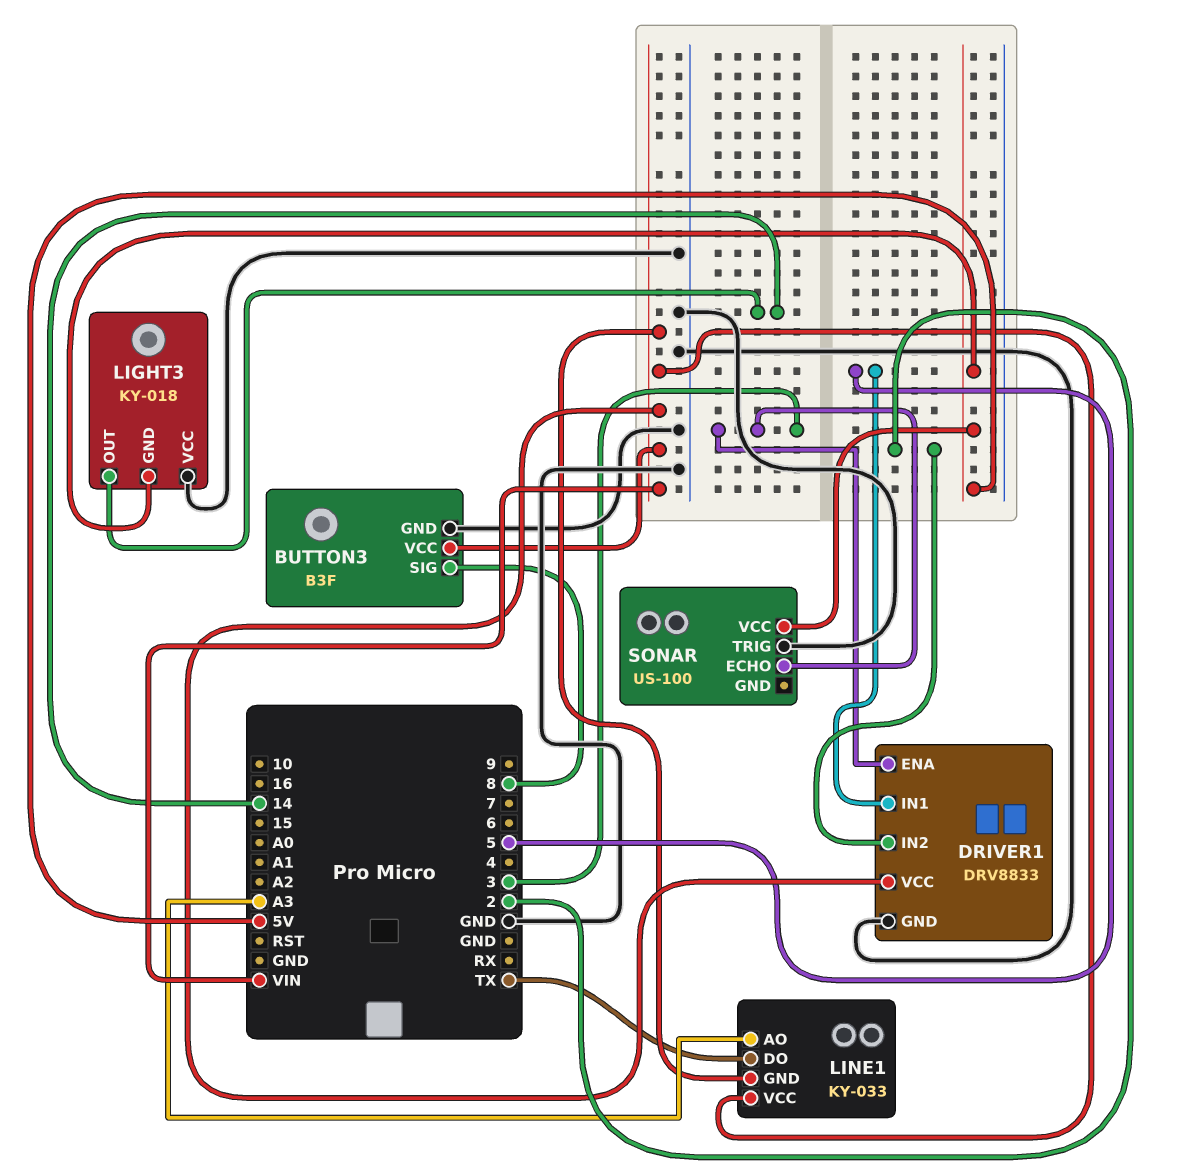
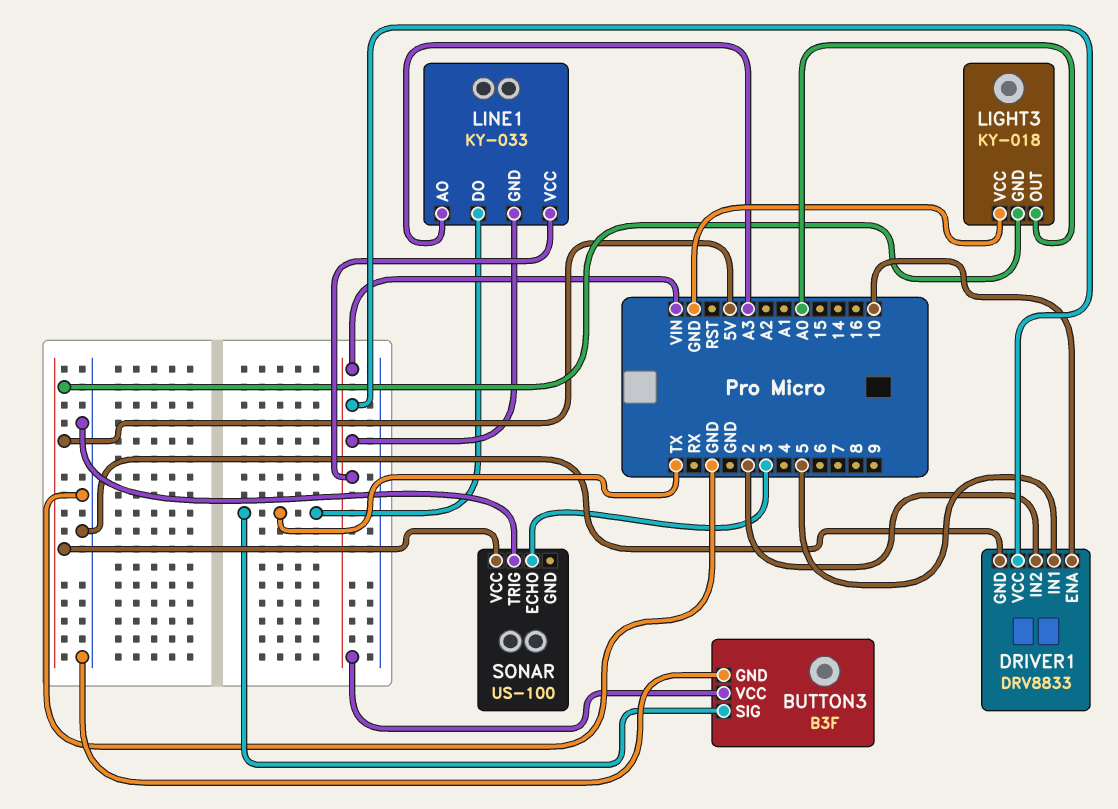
BUTTON3 pin SIG: 8 -> TX
DRIVER1 pin ENA: 3 -> 10
LIGHT3 pin OUT: 14 -> A0

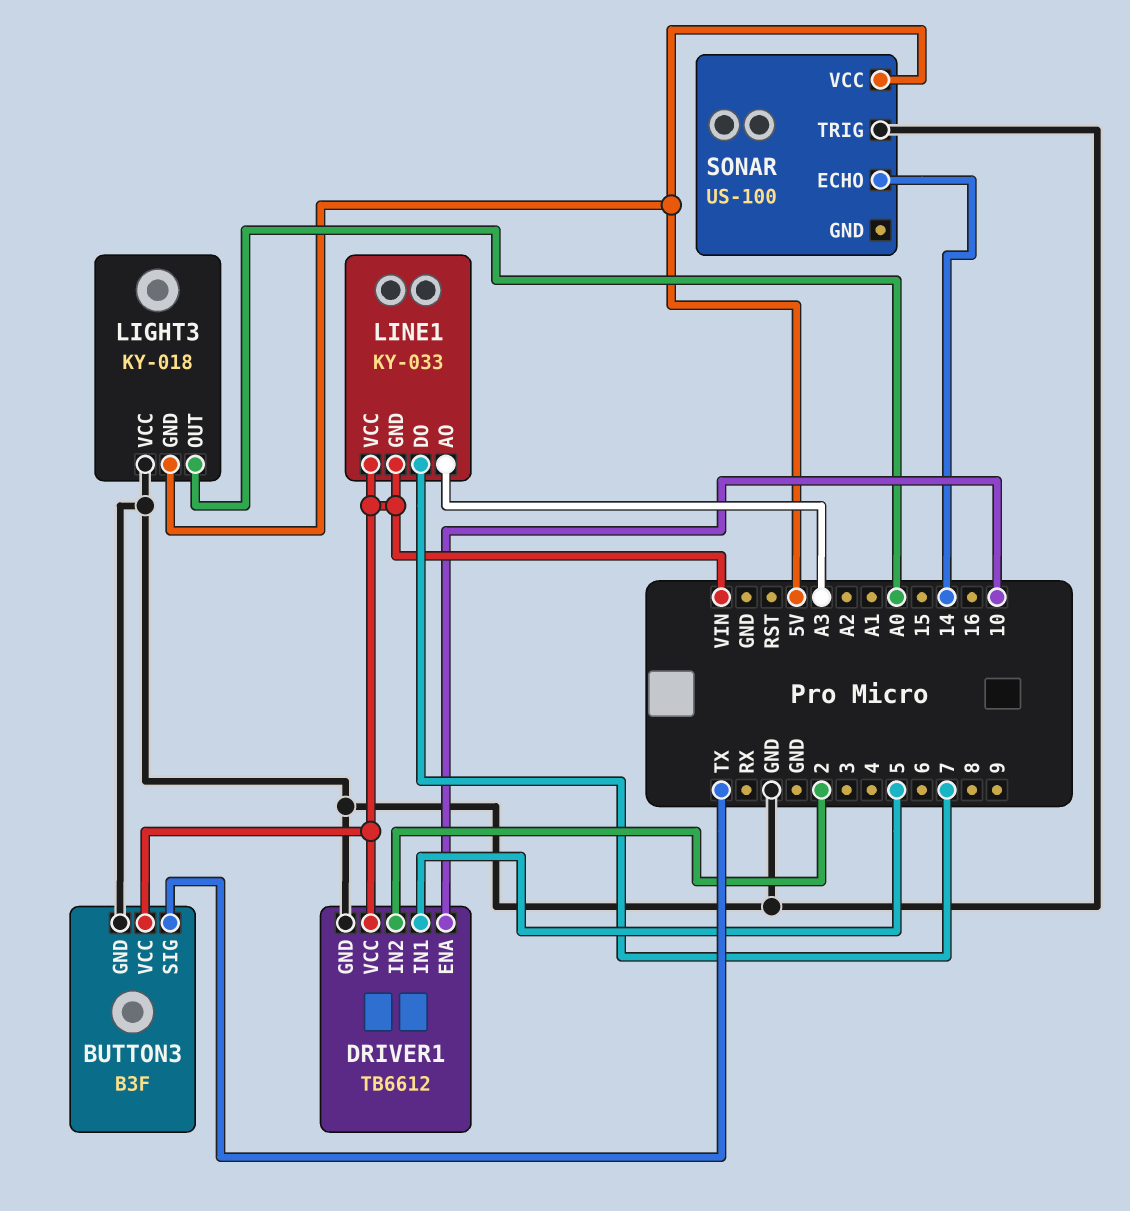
DRIVER1: DRV8833 -> TB6612
LINE1 pin DO: TX -> 7
SONAR pin ECHO: 3 -> 14

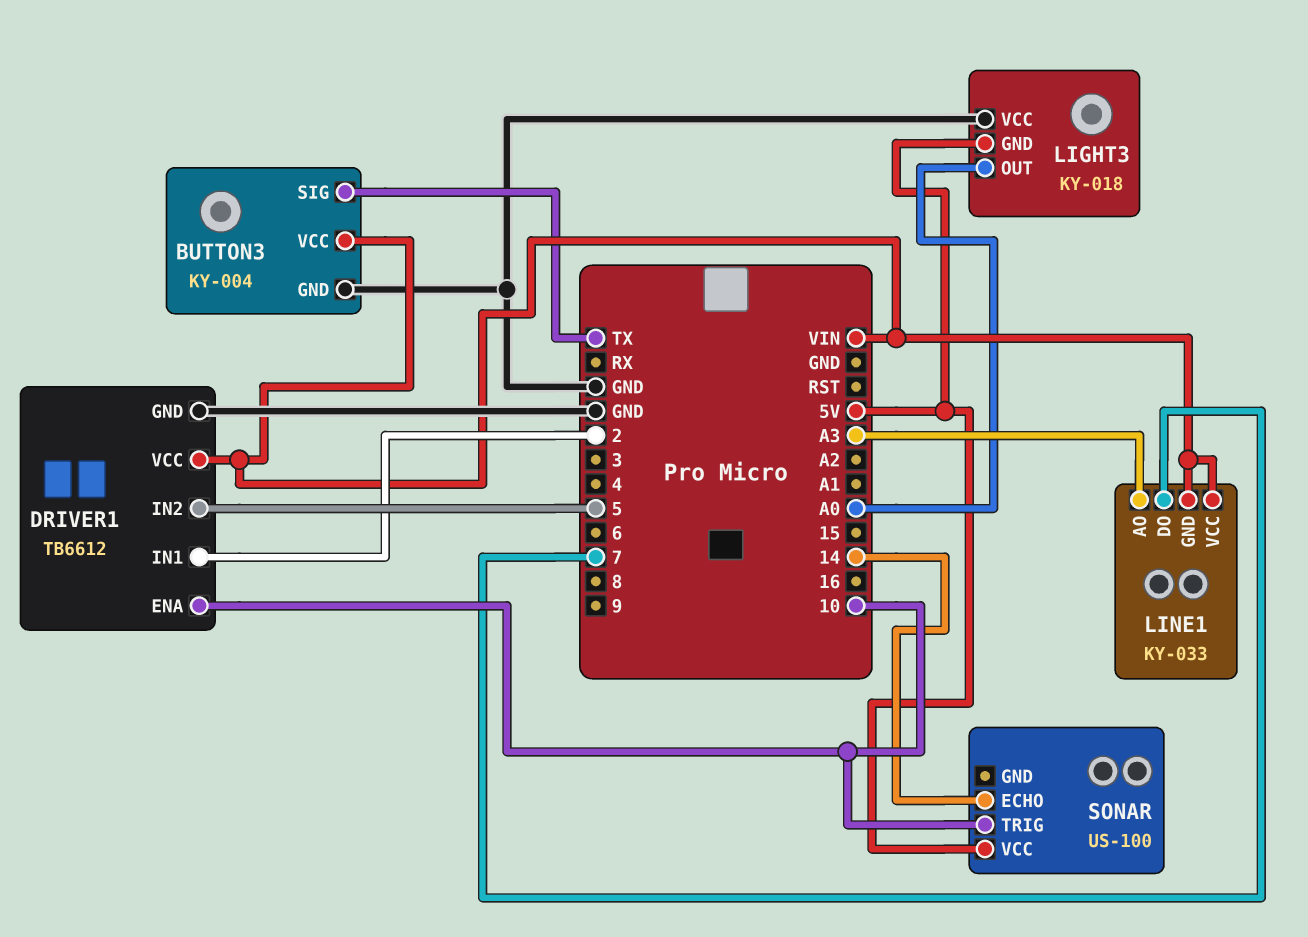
BUTTON3: B3F -> KY-004
DRIVER1 pin IN1: 5 -> 2
DRIVER1 pin IN2: 2 -> 5
SONAR pin TRIG: GND -> 10

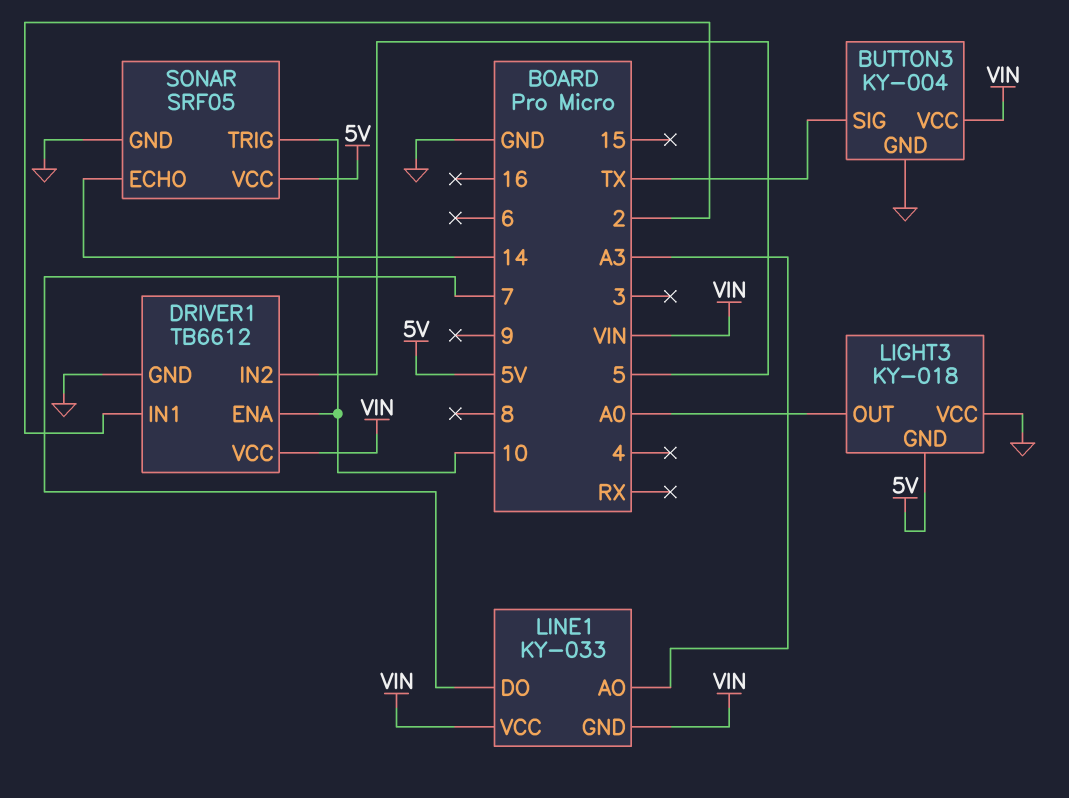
SONAR: US-100 -> SRF05
SONAR pin GND: none -> GND

